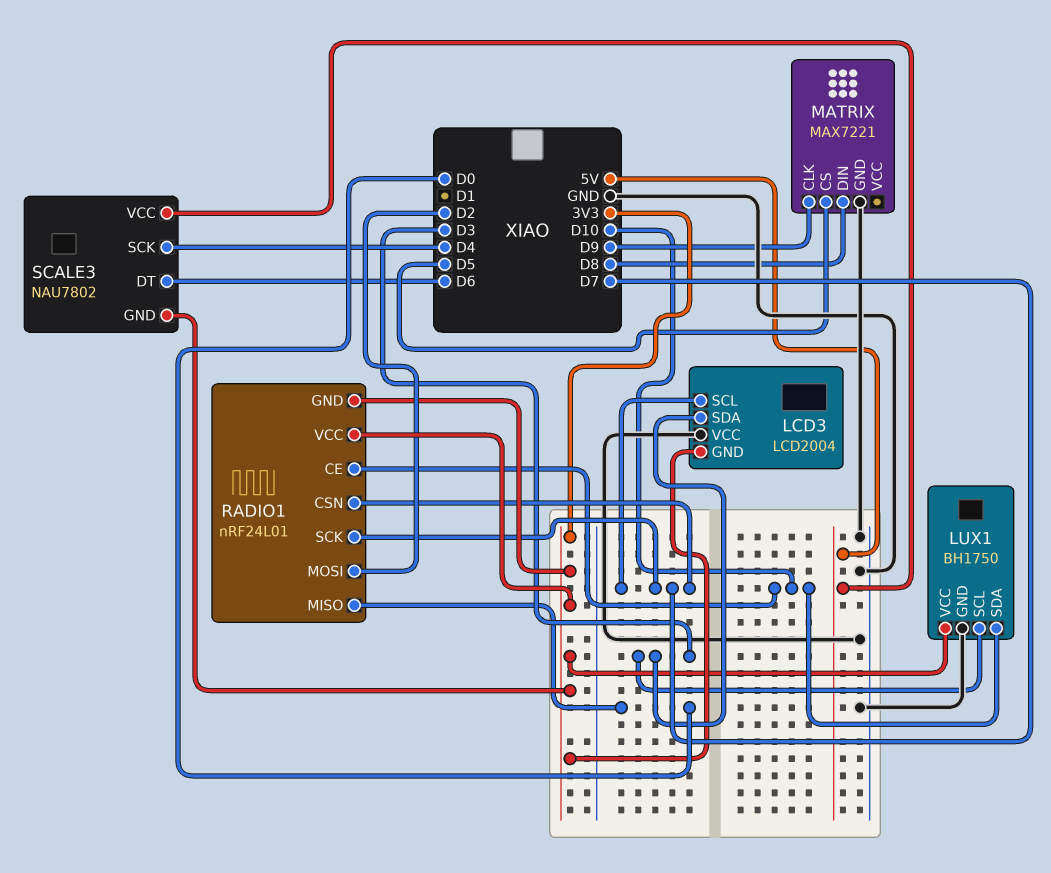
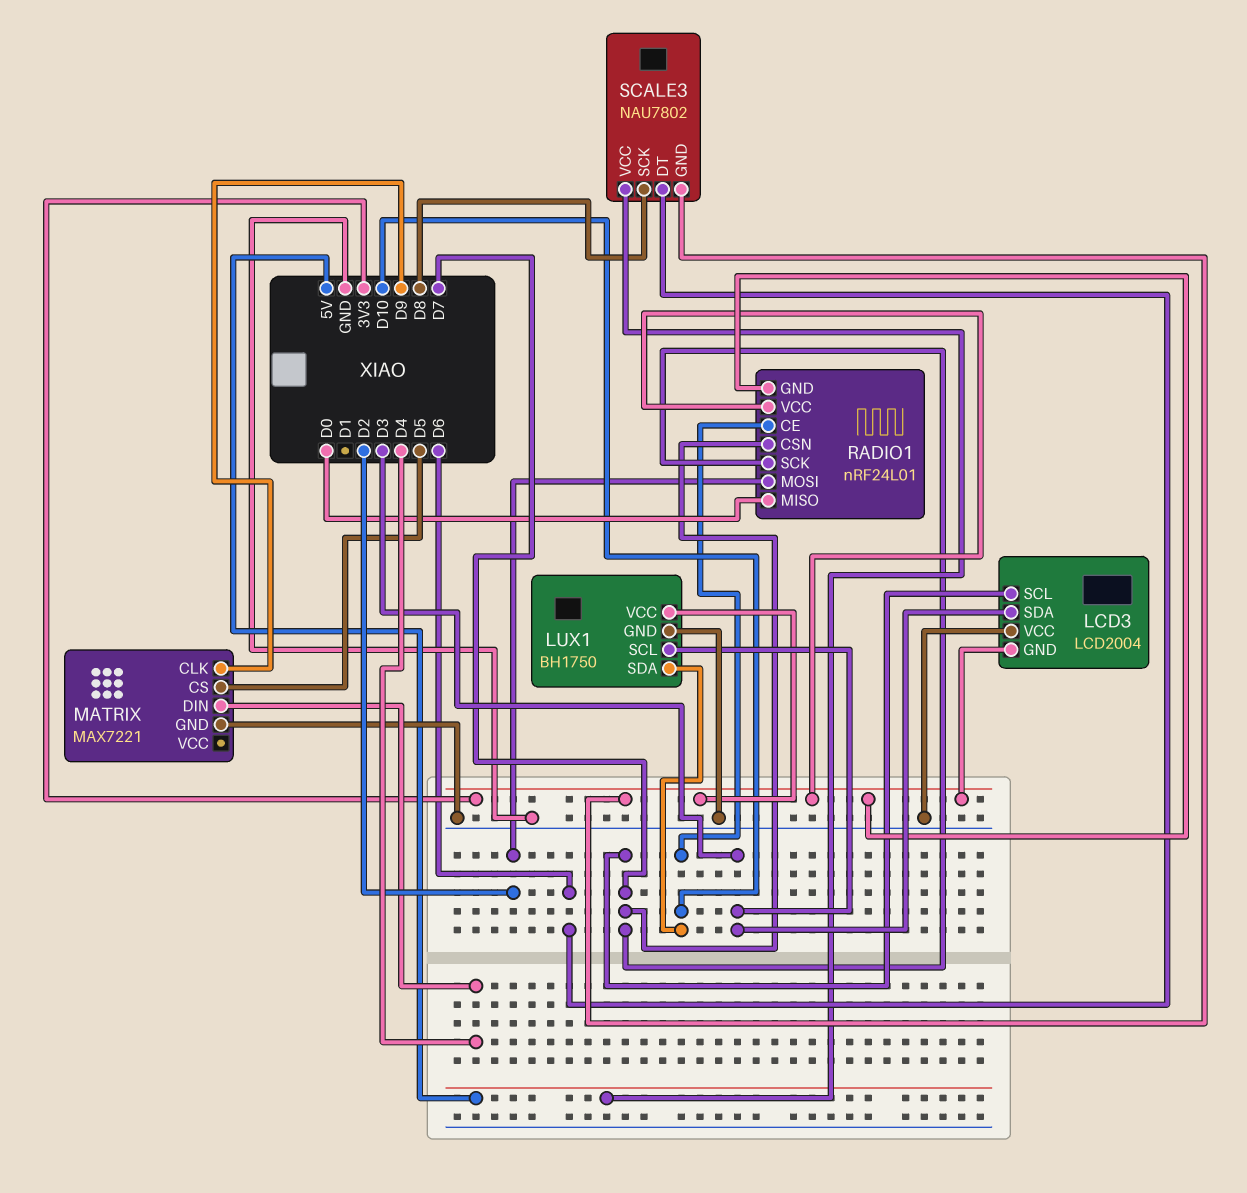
MATRIX pin DIN: D8 -> D4
SCALE3 pin SCK: D4 -> D8

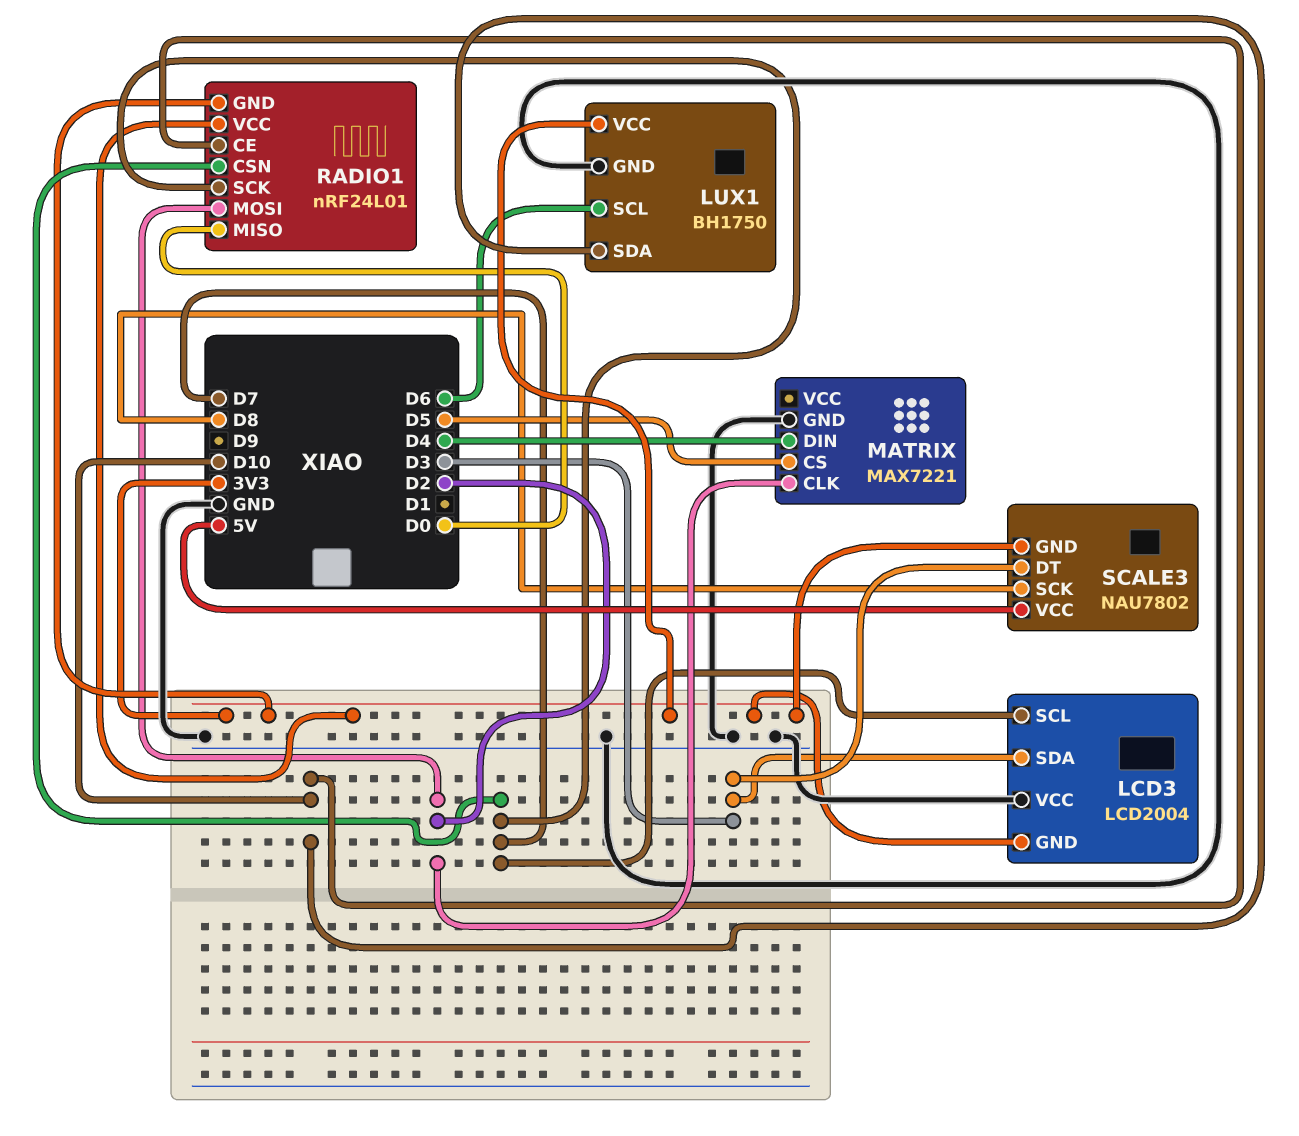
LUX1 pin SCL: D3 -> D6
MATRIX pin CLK: D9 -> D2
SCALE3 pin DT: D6 -> D3

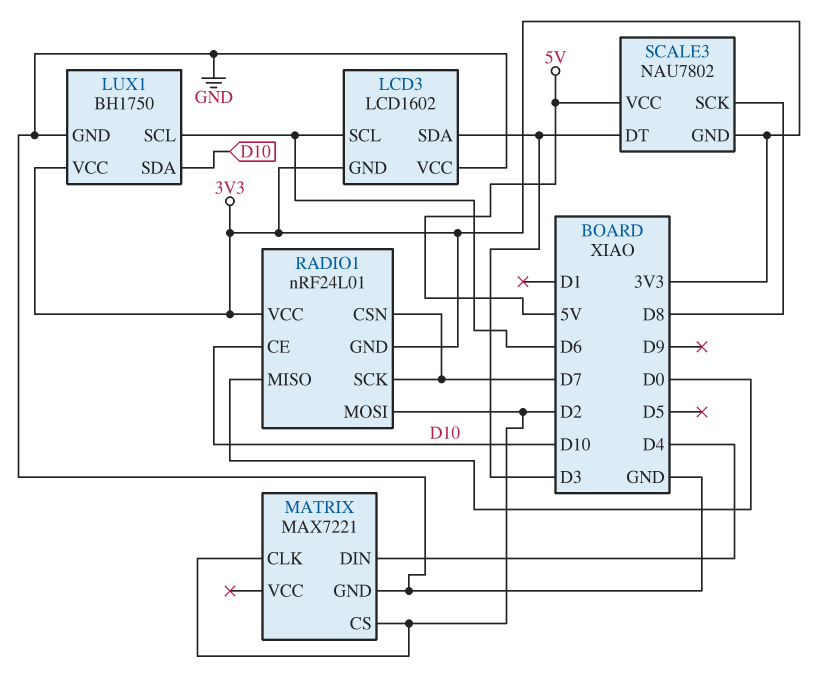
LCD3: LCD2004 -> LCD1602
LCD3 pin SCL: D7 -> D6
MATRIX pin CS: D5 -> D2

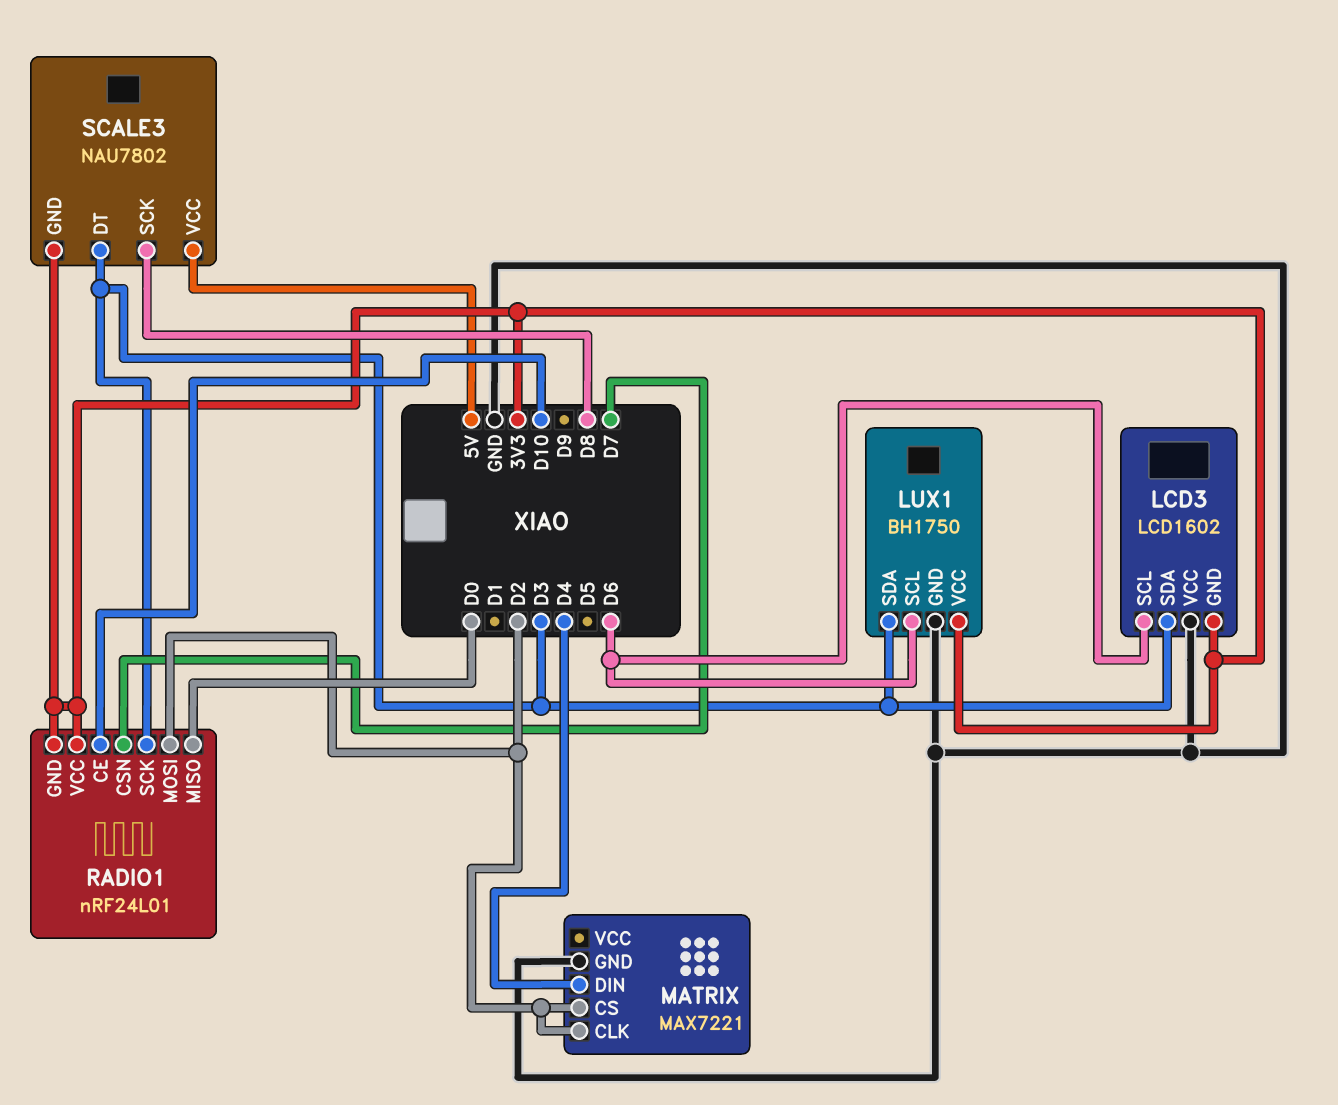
LUX1 pin SDA: D10 -> D3
RADIO1 pin SCK: D7 -> D3

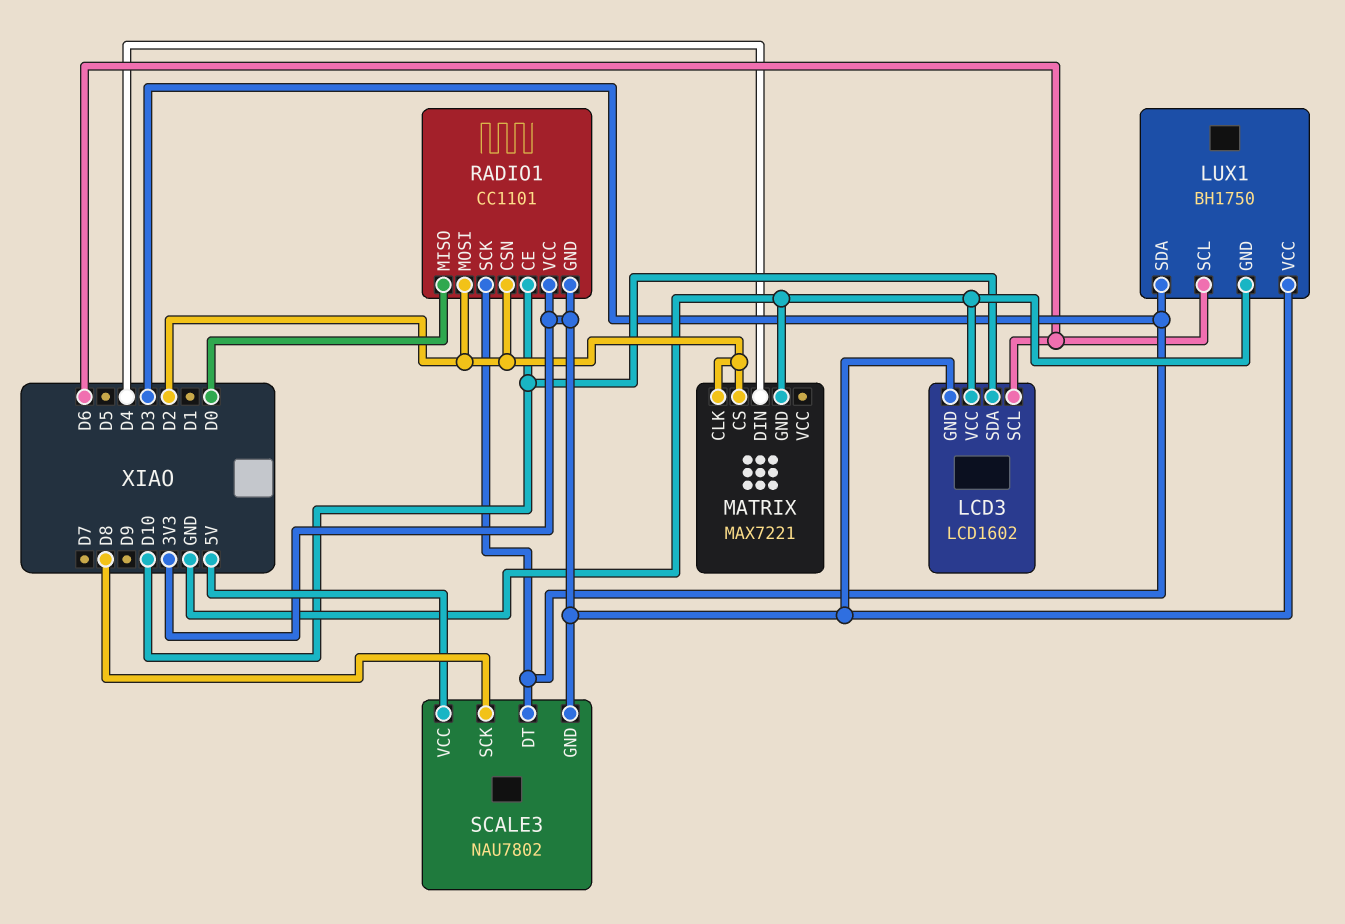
LCD3 pin SDA: D3 -> D10
RADIO1: nRF24L01 -> CC1101
RADIO1 pin CSN: D7 -> D2

